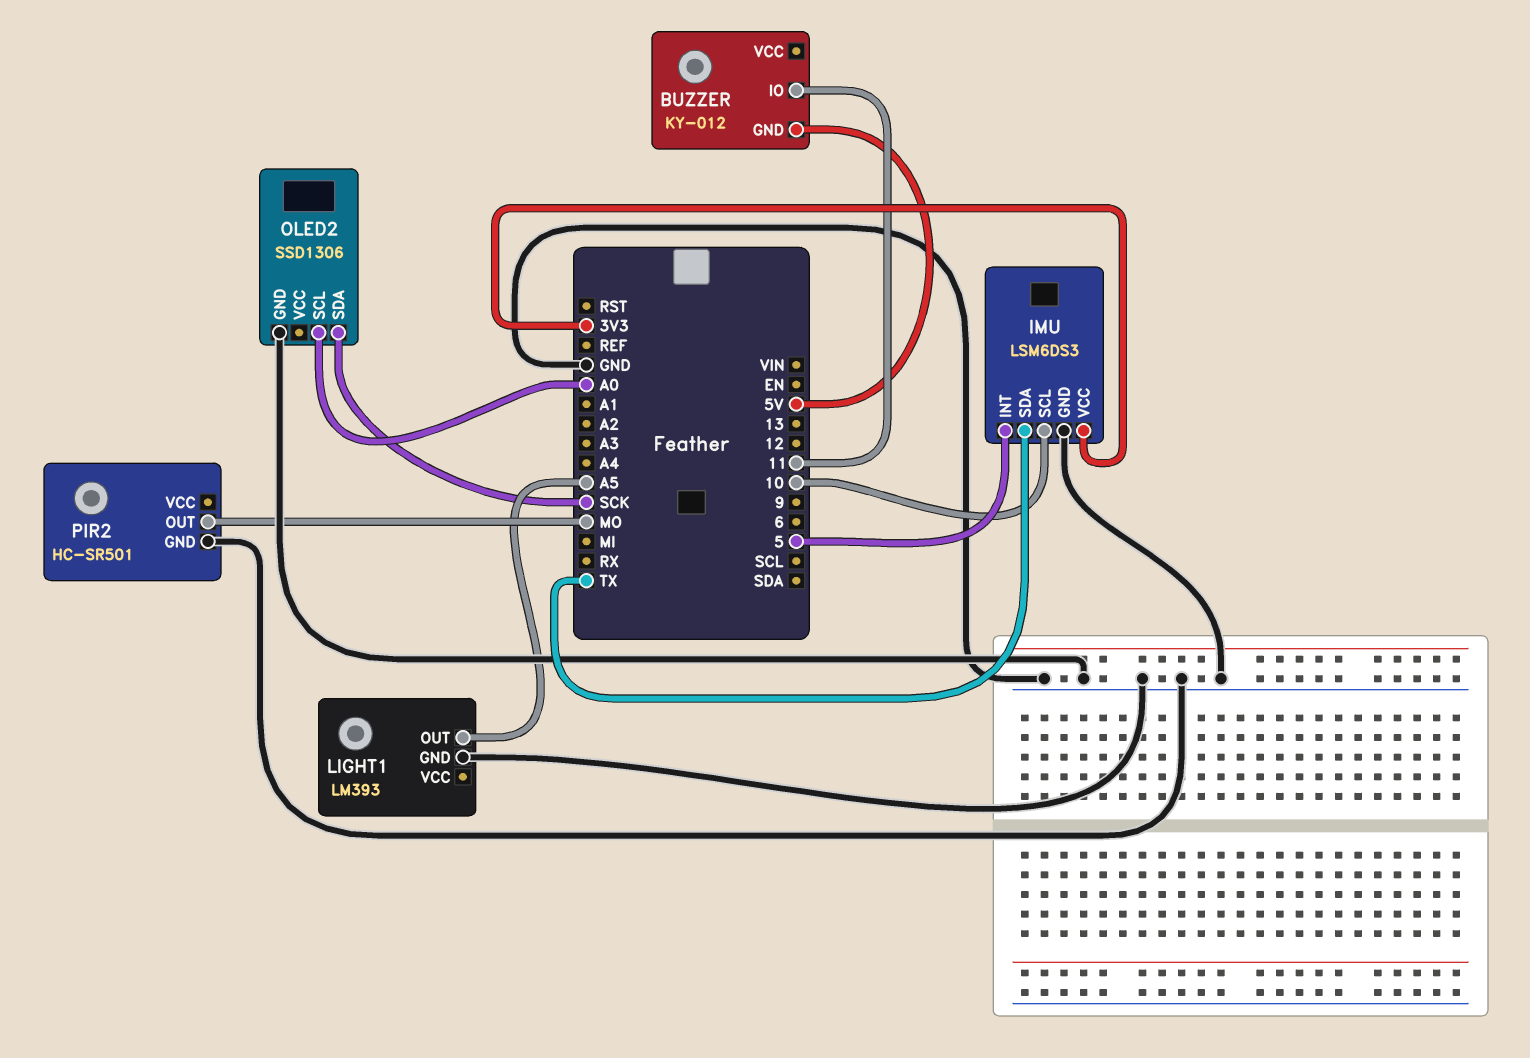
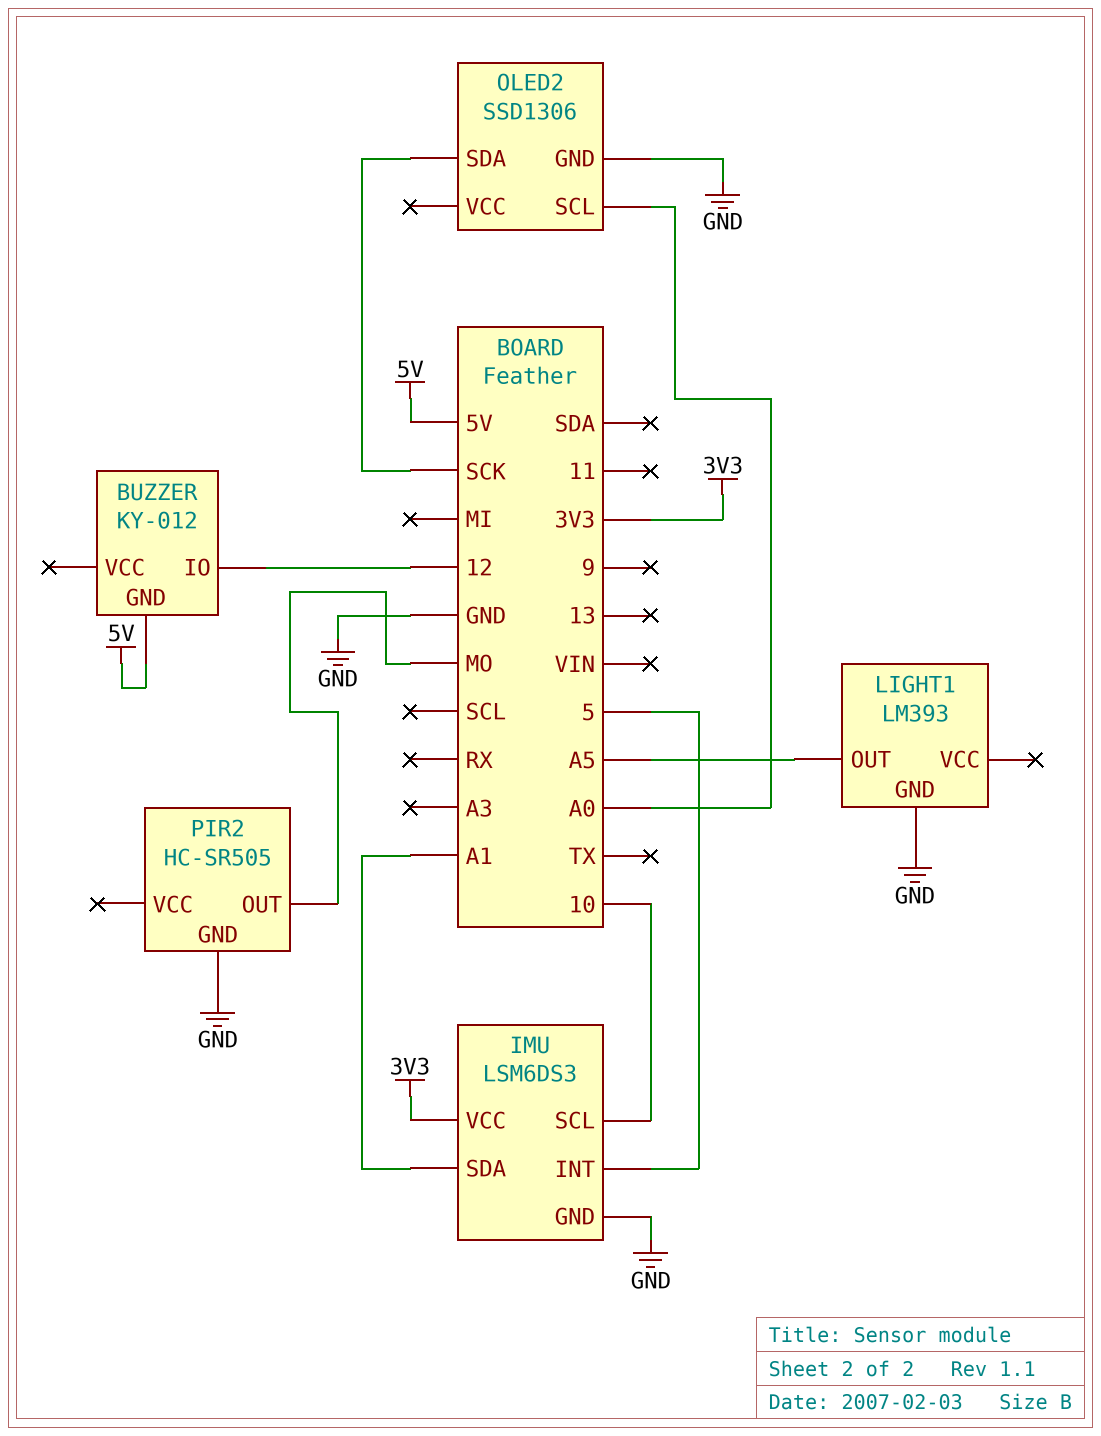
BUZZER pin IO: 11 -> 12
IMU pin SDA: TX -> A1
PIR2: HC-SR501 -> HC-SR505

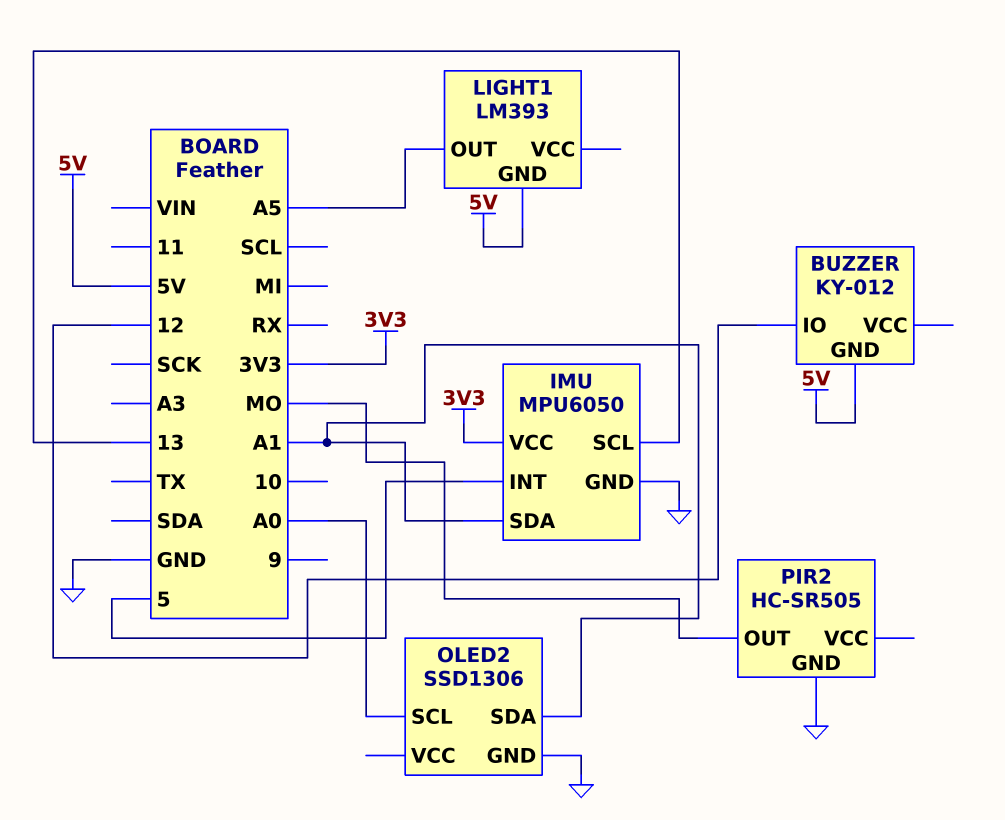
IMU: LSM6DS3 -> MPU6050
IMU pin SCL: 10 -> 13
LIGHT1 pin GND: GND -> 5V
OLED2 pin SDA: SCK -> A1

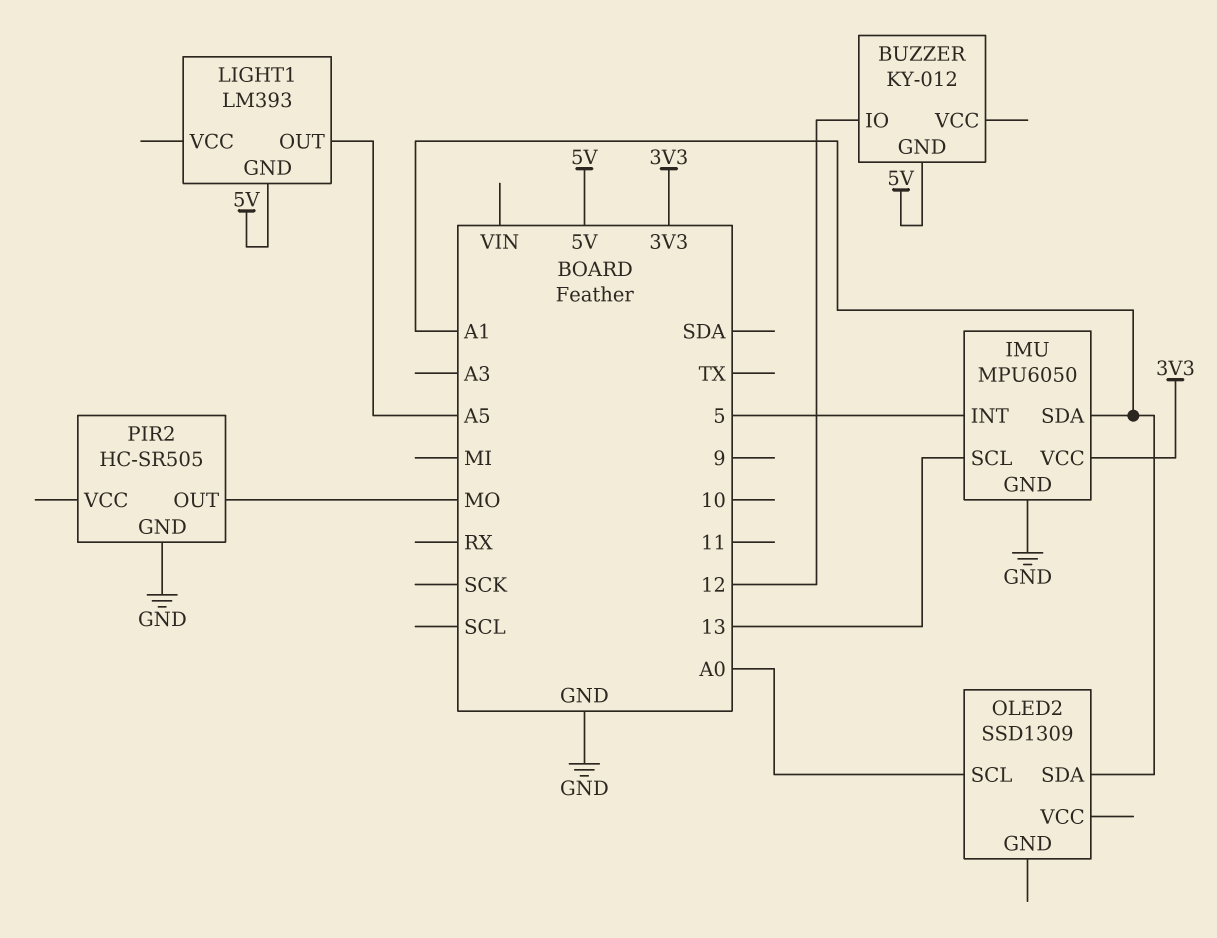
OLED2: SSD1306 -> SSD1309
OLED2 pin GND: GND -> none

